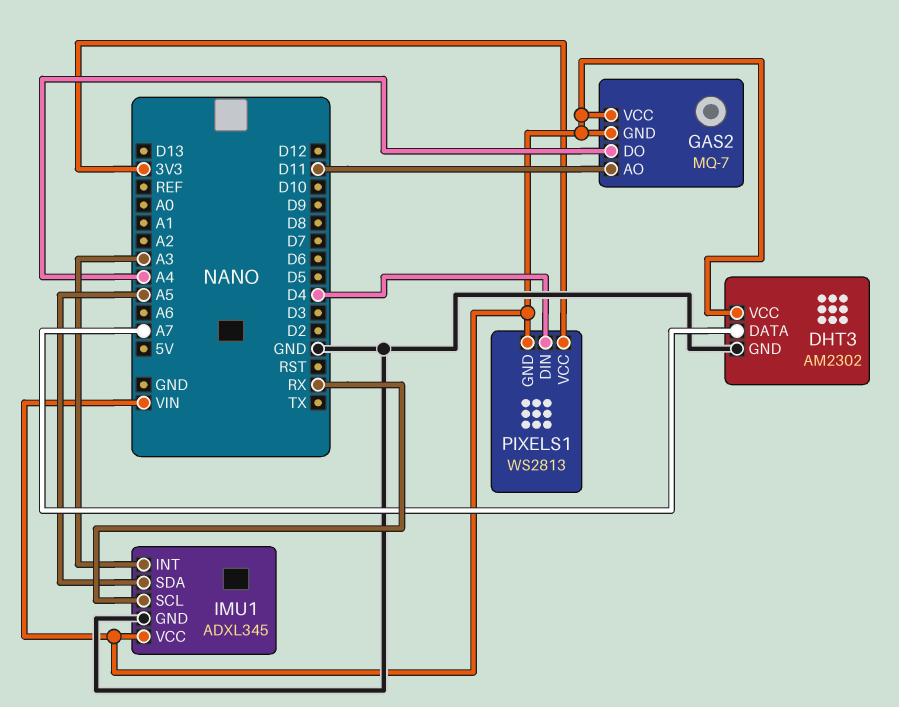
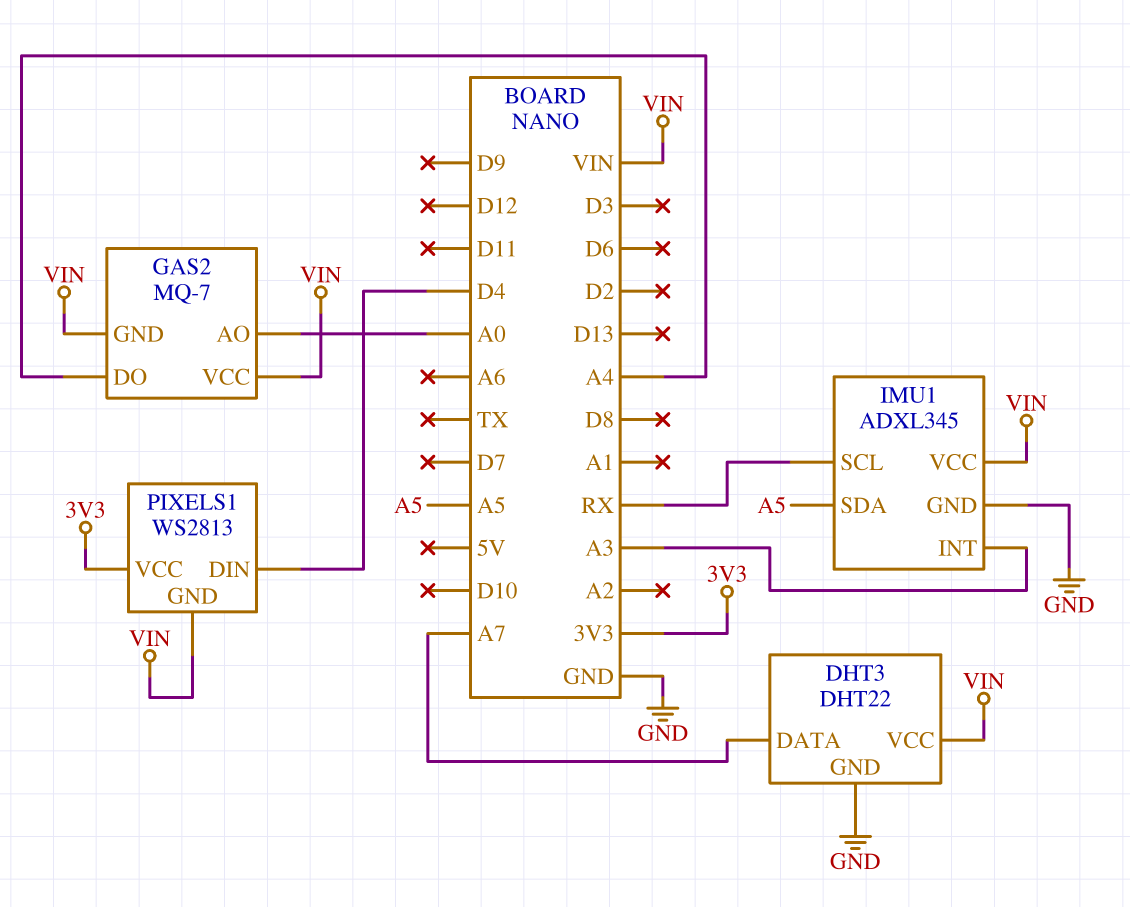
DHT3: AM2302 -> DHT22
GAS2 pin AO: D11 -> A0

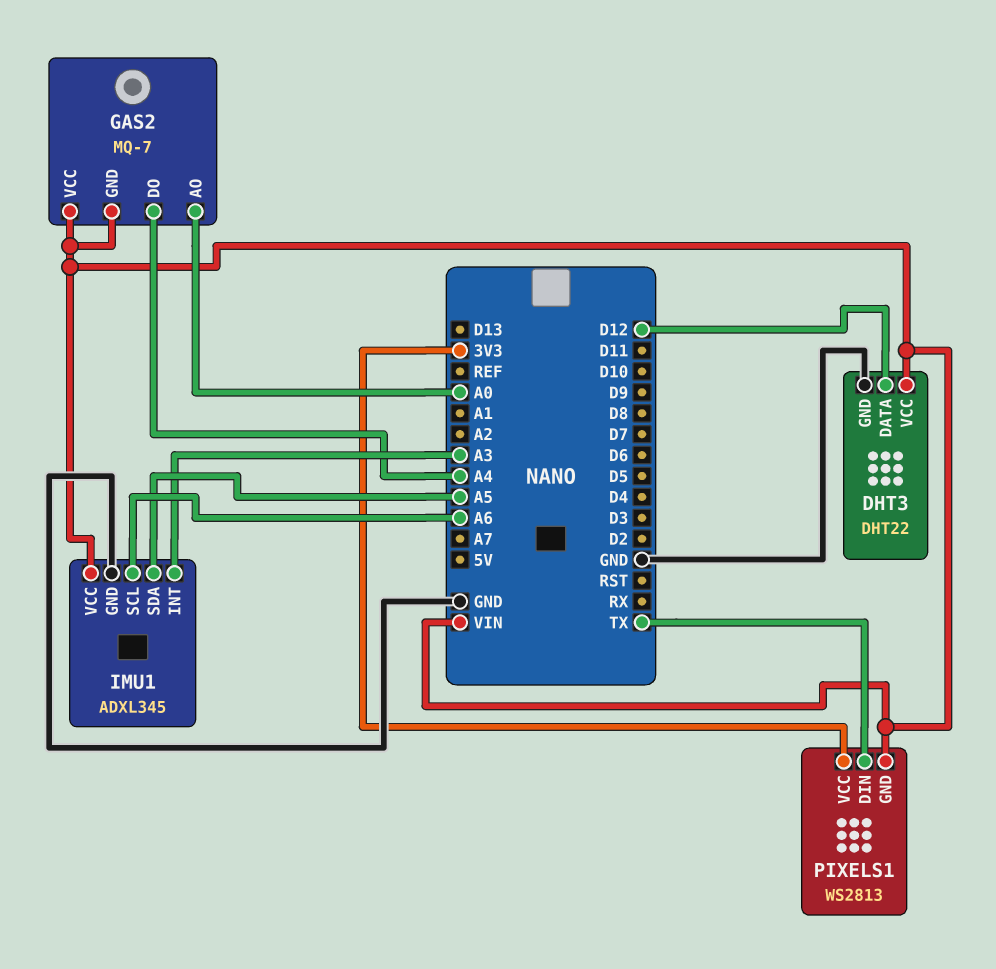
DHT3 pin DATA: A7 -> D12
IMU1 pin SCL: RX -> A6
PIXELS1 pin DIN: D4 -> TX

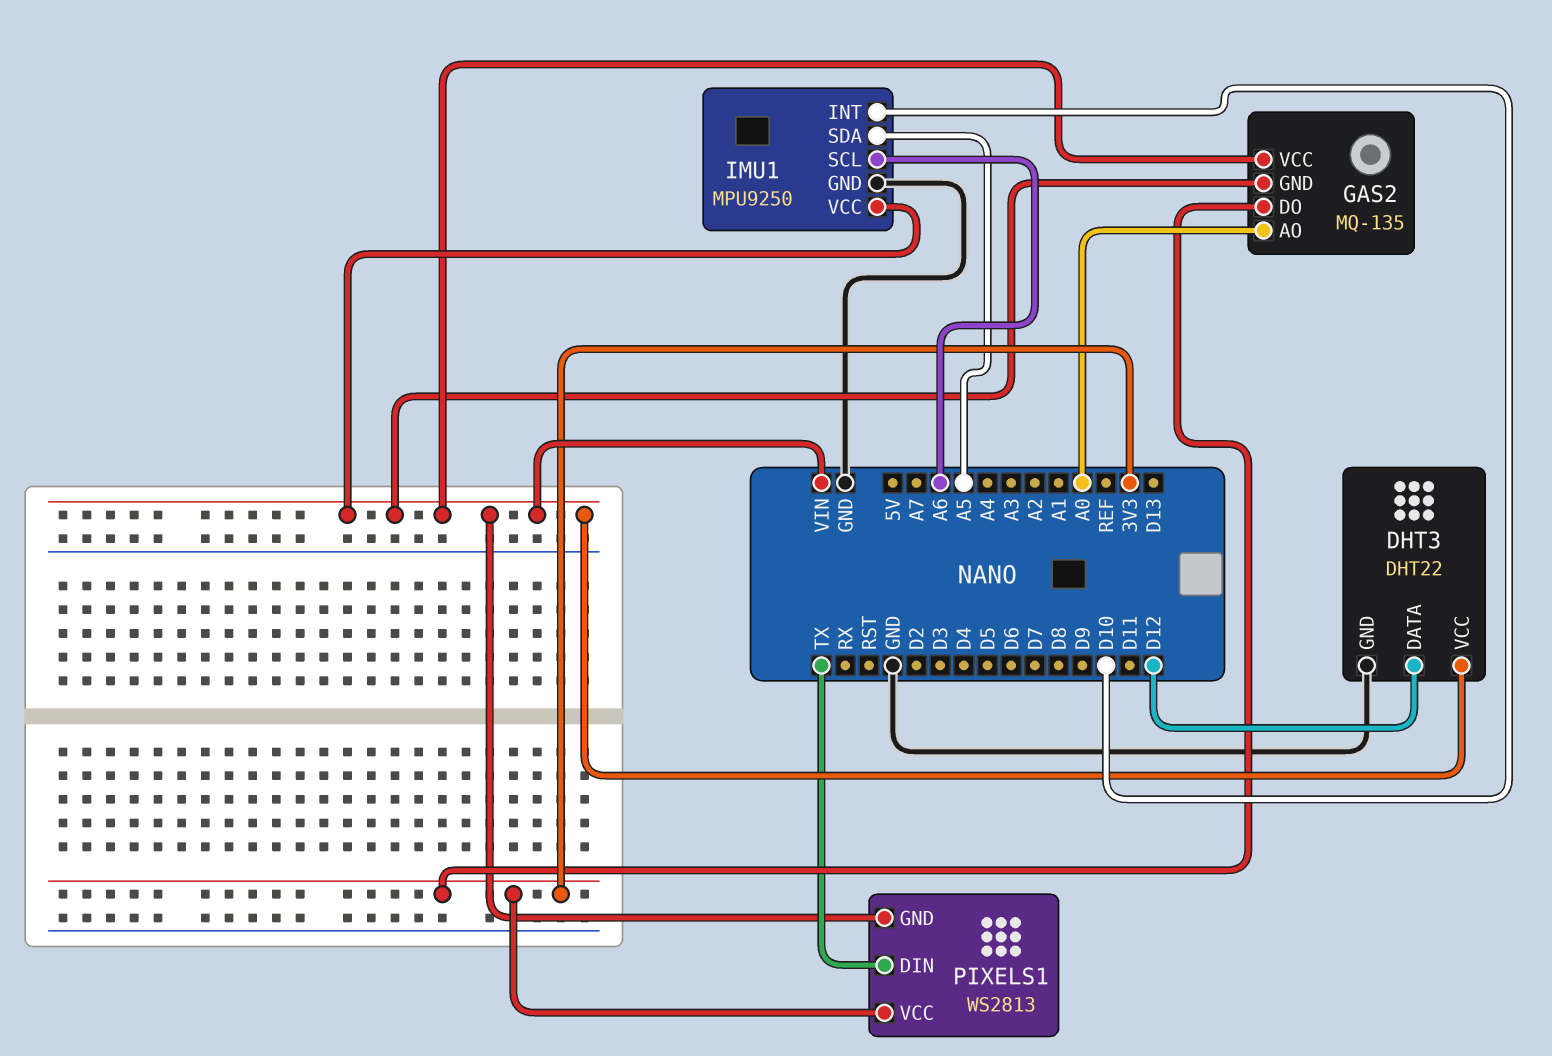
GAS2: MQ-7 -> MQ-135
GAS2 pin DO: A4 -> 3V3
IMU1: ADXL345 -> MPU9250
IMU1 pin INT: A3 -> D10

